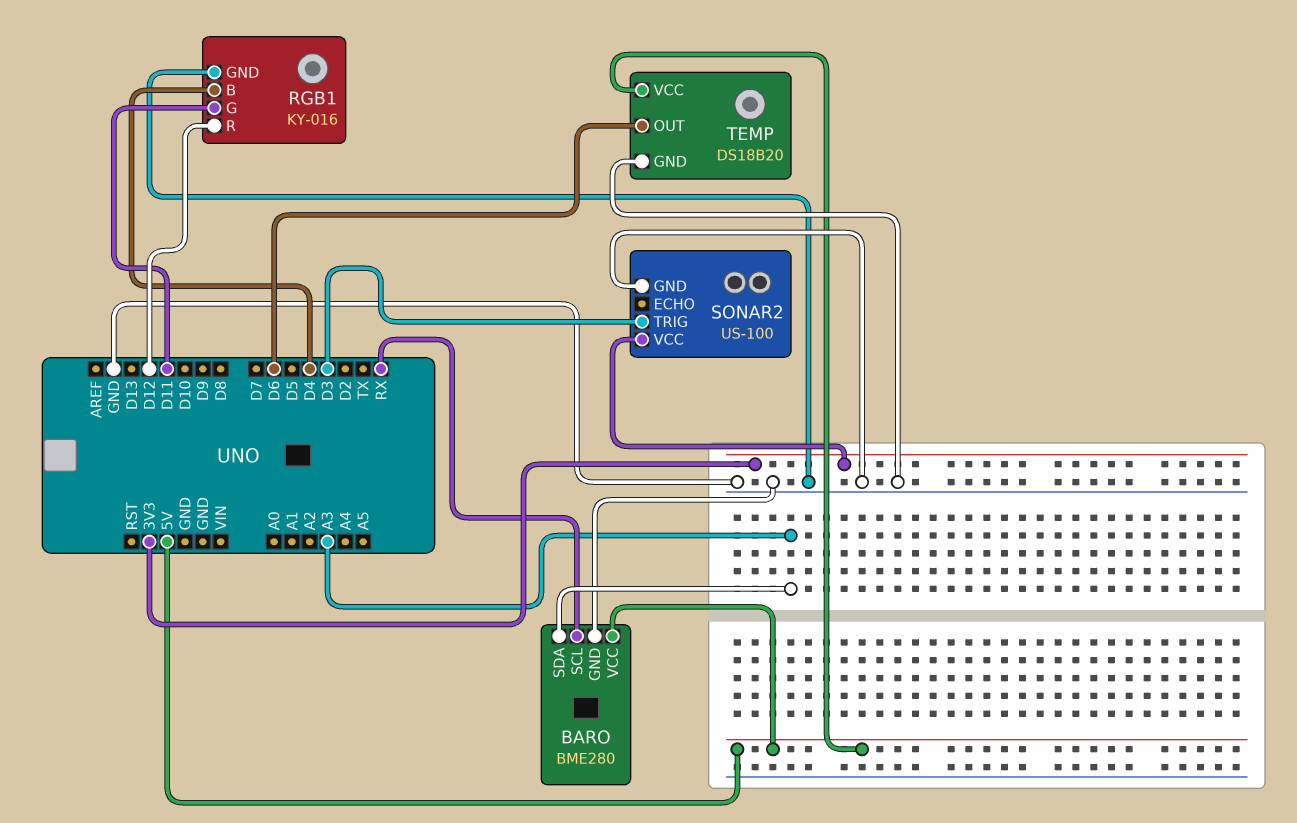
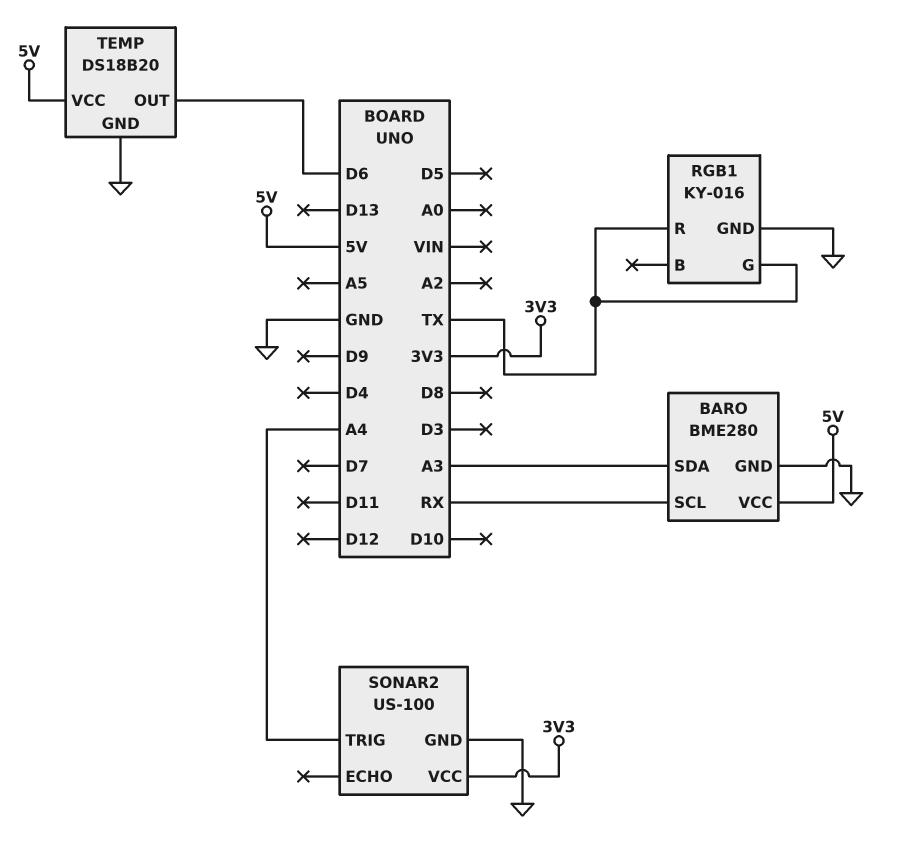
RGB1 pin B: D4 -> none
RGB1 pin G: D11 -> TX
RGB1 pin R: D12 -> TX
SONAR2 pin TRIG: D3 -> A4

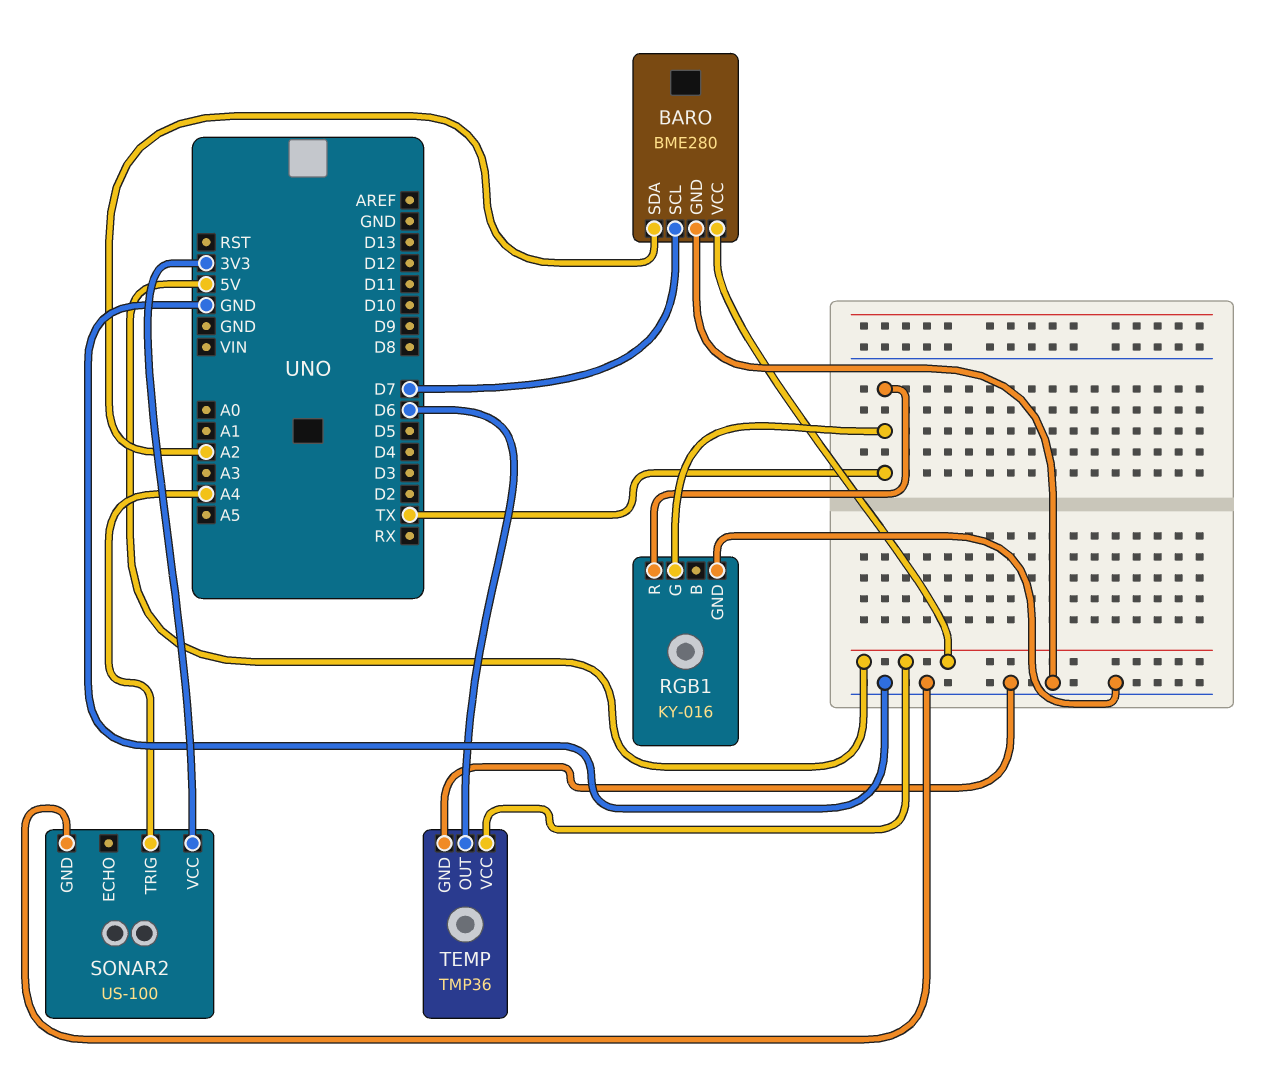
BARO pin SCL: RX -> D7
BARO pin SDA: A3 -> A2
TEMP: DS18B20 -> TMP36

